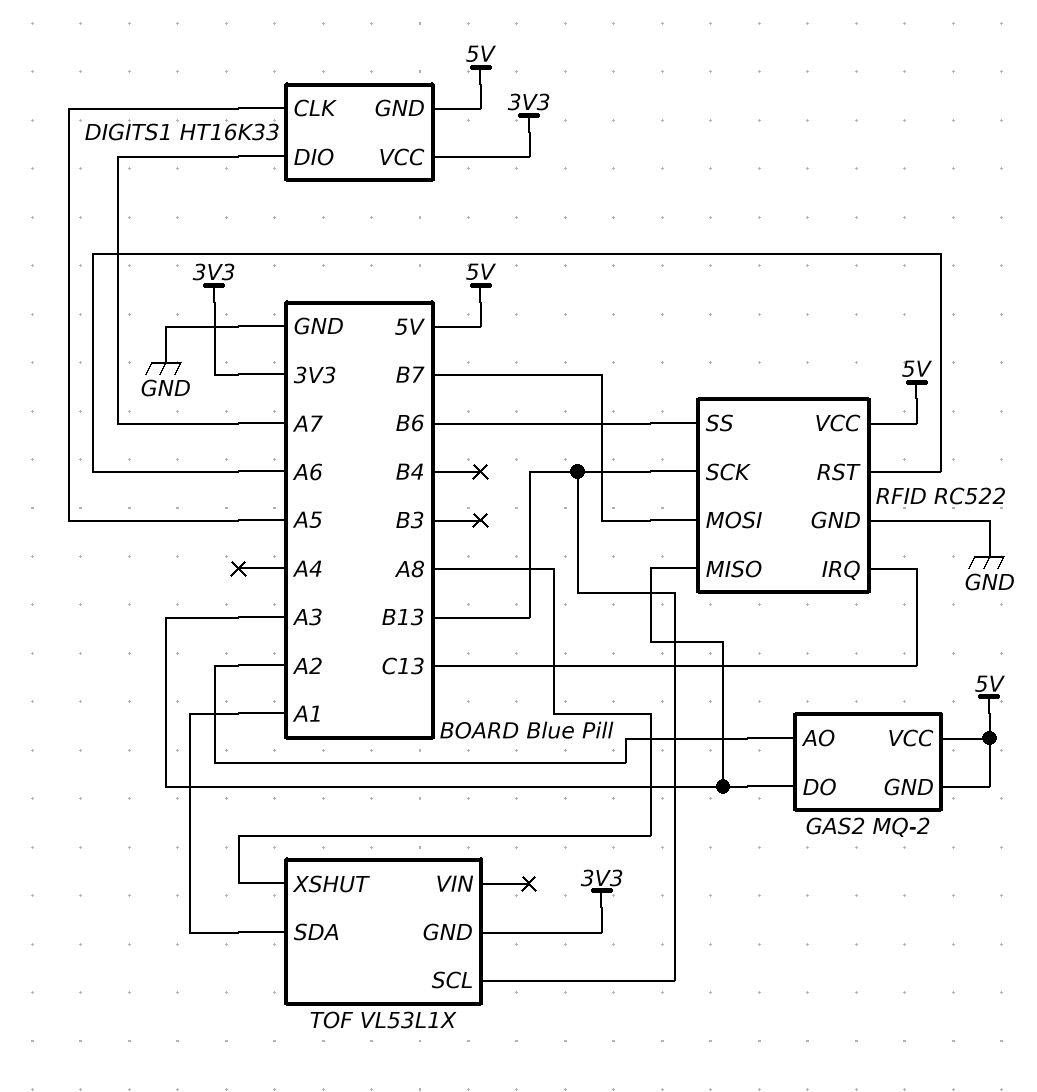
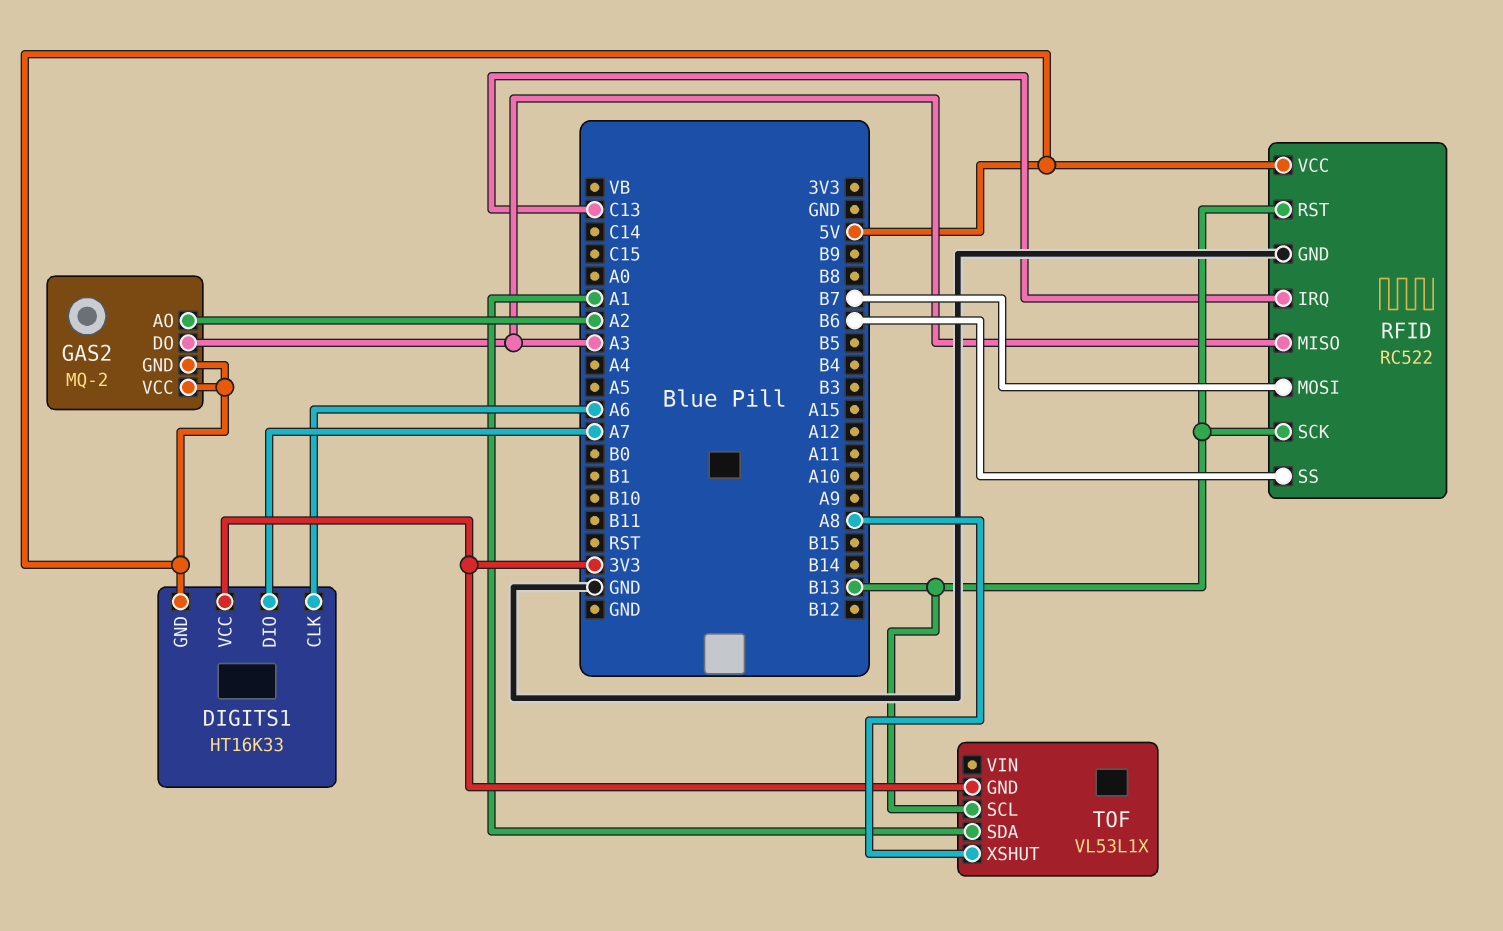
DIGITS1 pin CLK: A5 -> A6
RFID pin RST: A6 -> B13

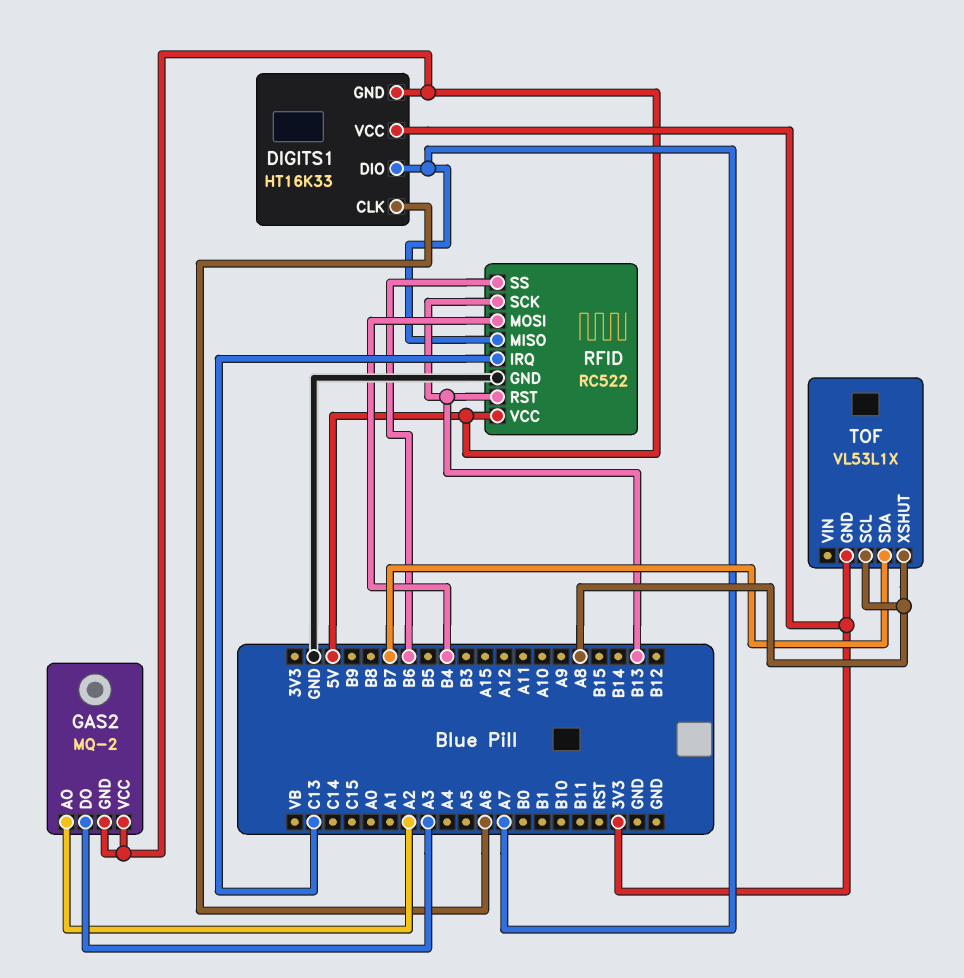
RFID pin MISO: A3 -> A7
RFID pin MOSI: B7 -> B4
TOF pin SCL: B13 -> A8
TOF pin SDA: A1 -> B7

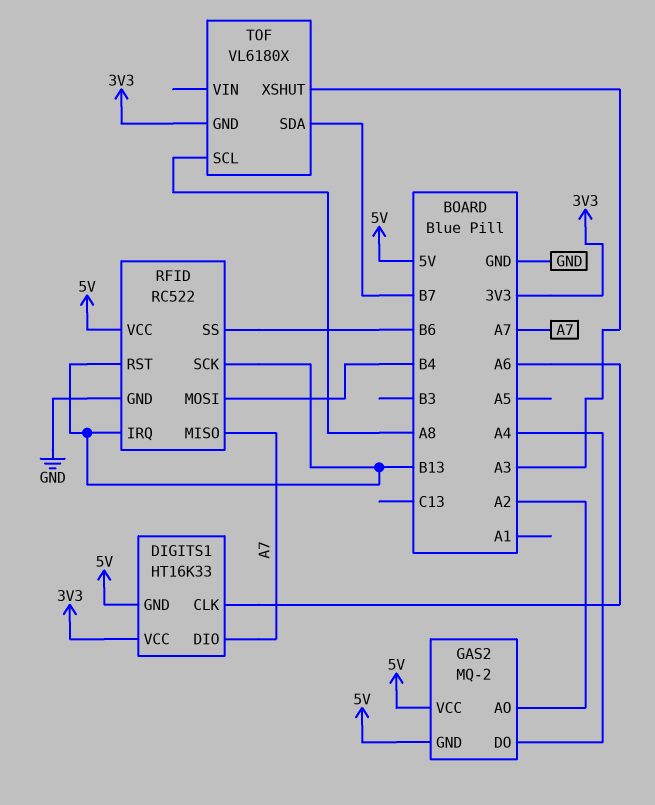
GAS2 pin DO: A3 -> A4
RFID pin IRQ: C13 -> B13
TOF: VL53L1X -> VL6180X
TOF pin XSHUT: A8 -> A3

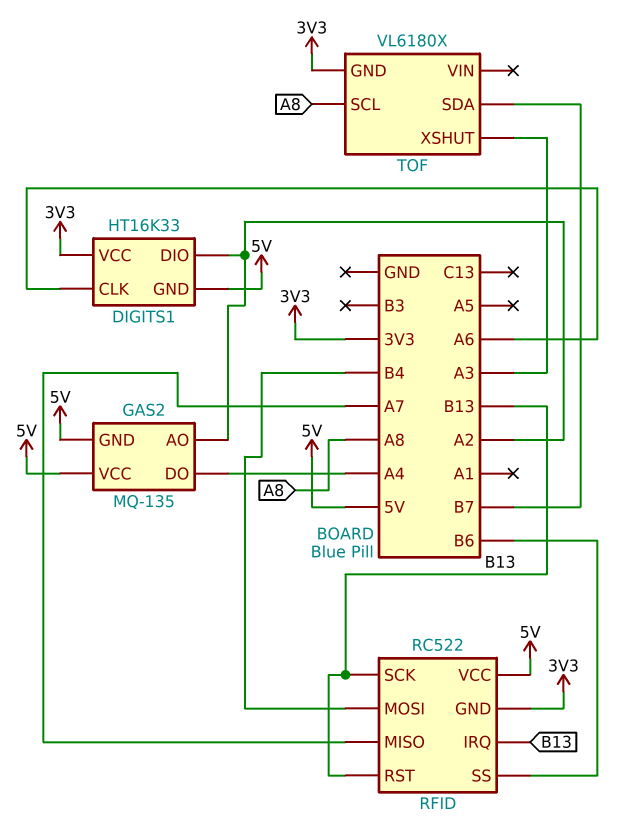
DIGITS1 pin DIO: A7 -> A2
GAS2: MQ-2 -> MQ-135
RFID pin GND: GND -> 3V3

